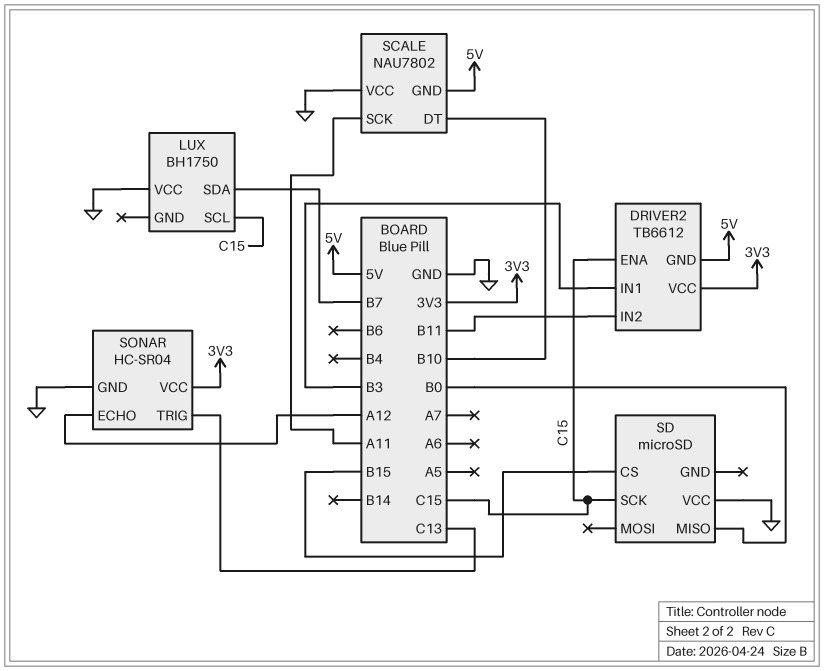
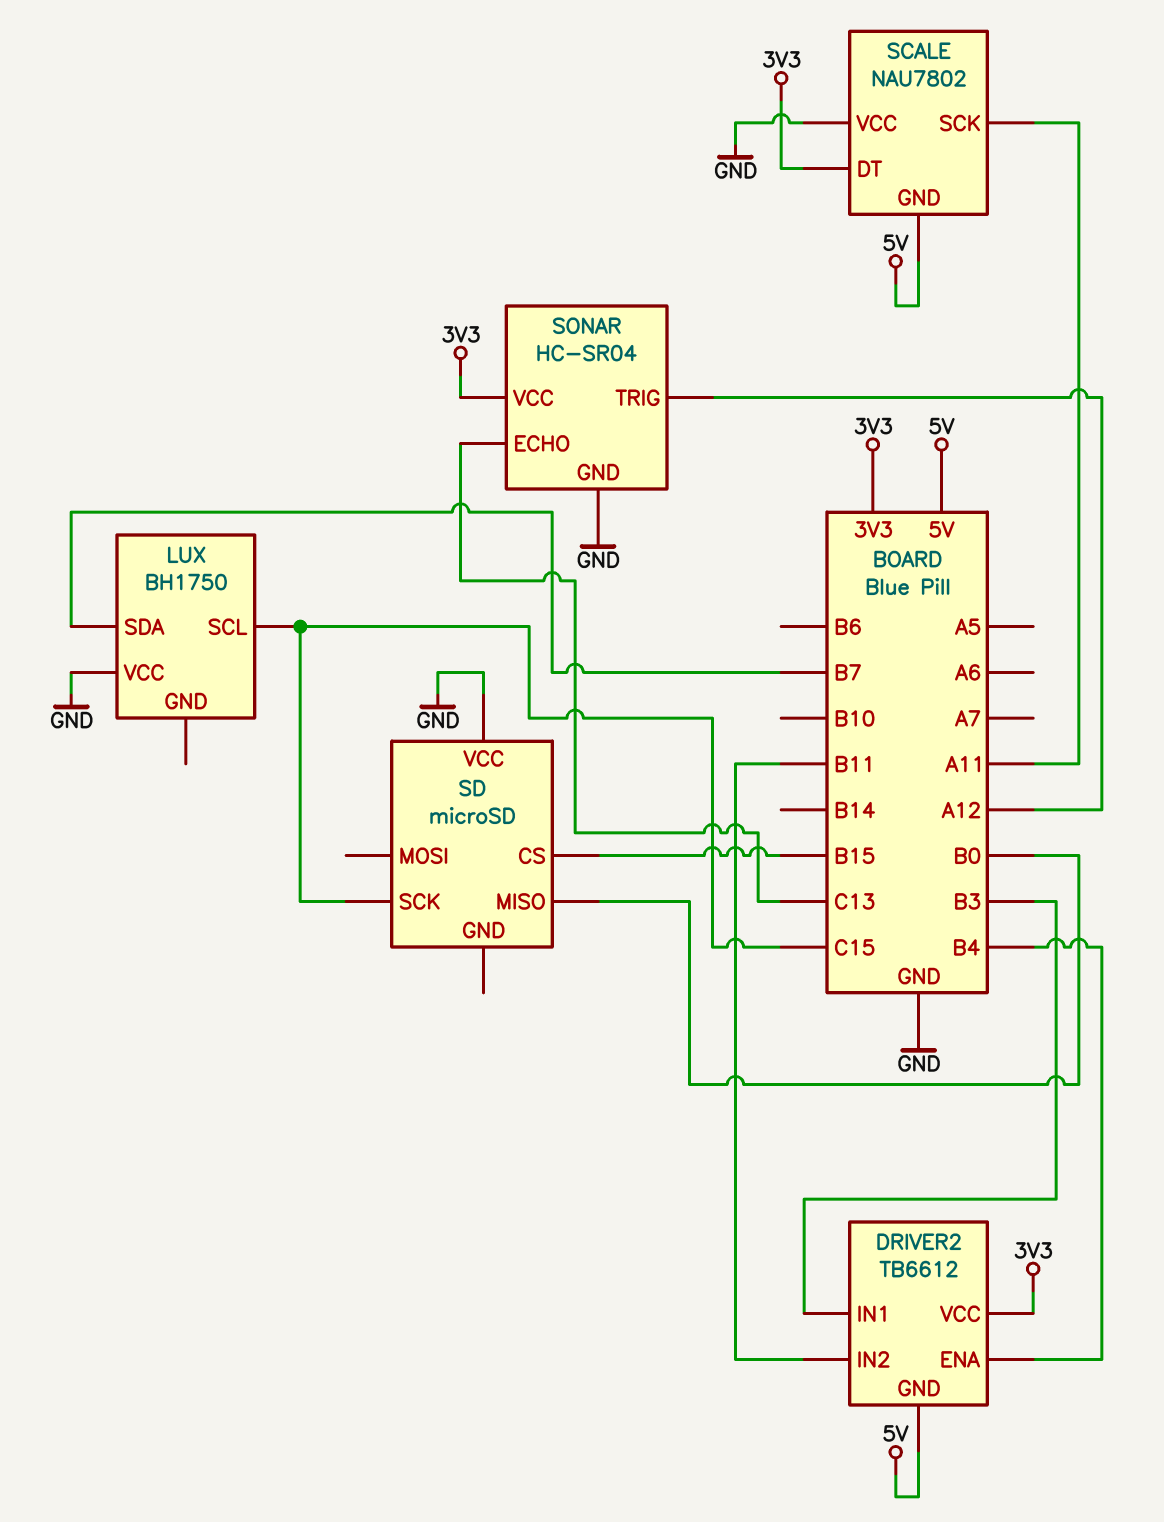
DRIVER2 pin ENA: C15 -> B4
SCALE pin DT: B10 -> 3V3
SONAR pin ECHO: A12 -> C13
SONAR pin TRIG: C13 -> A12

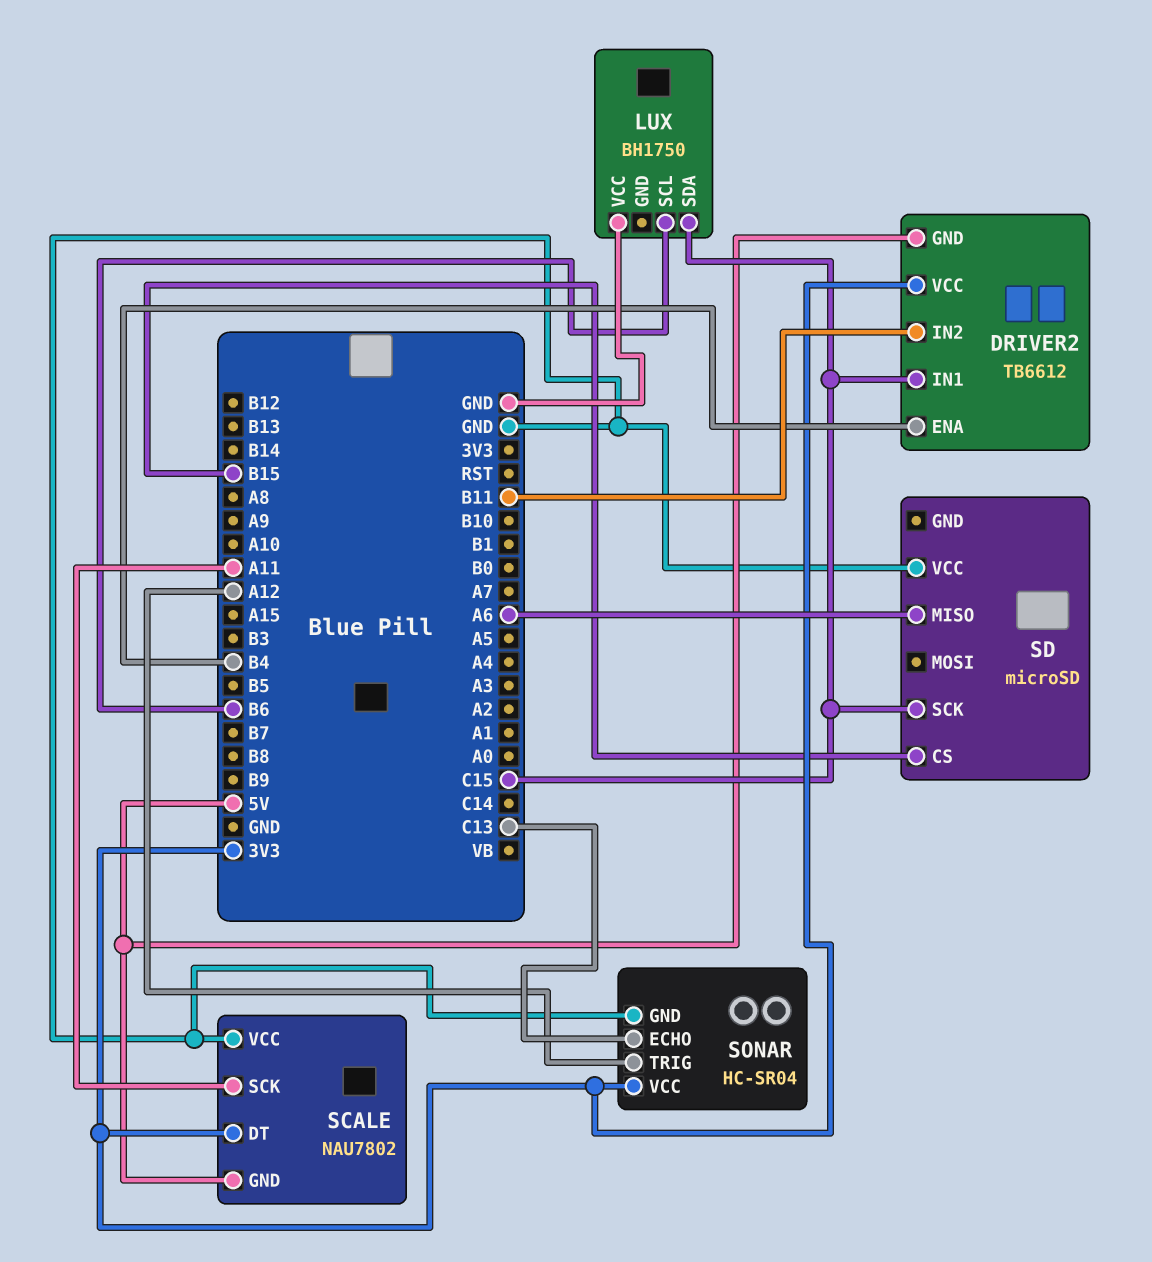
DRIVER2 pin IN1: B3 -> C15
LUX pin SCL: C15 -> B6
LUX pin SDA: B7 -> C15
SD pin MISO: B0 -> A6

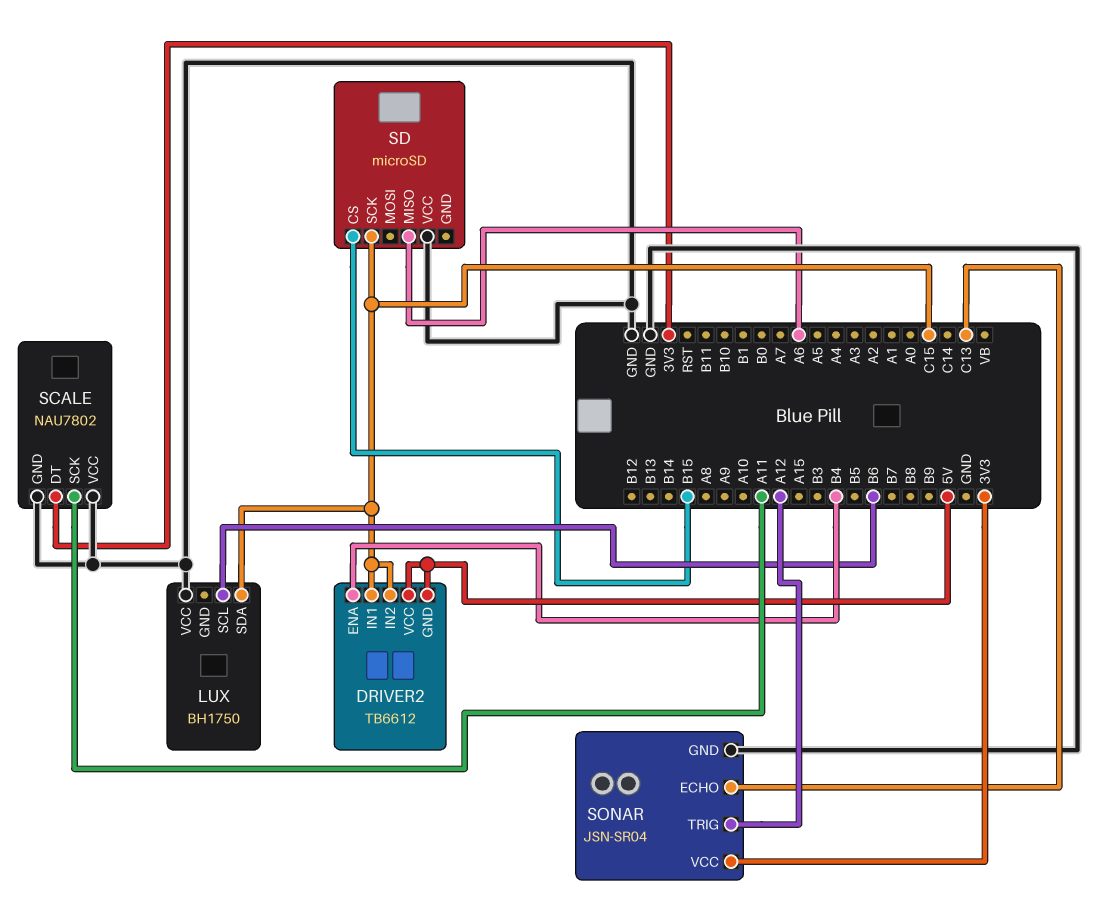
DRIVER2 pin IN2: B11 -> C15
DRIVER2 pin VCC: 3V3 -> 5V
SCALE pin GND: 5V -> GND
SONAR: HC-SR04 -> JSN-SR04

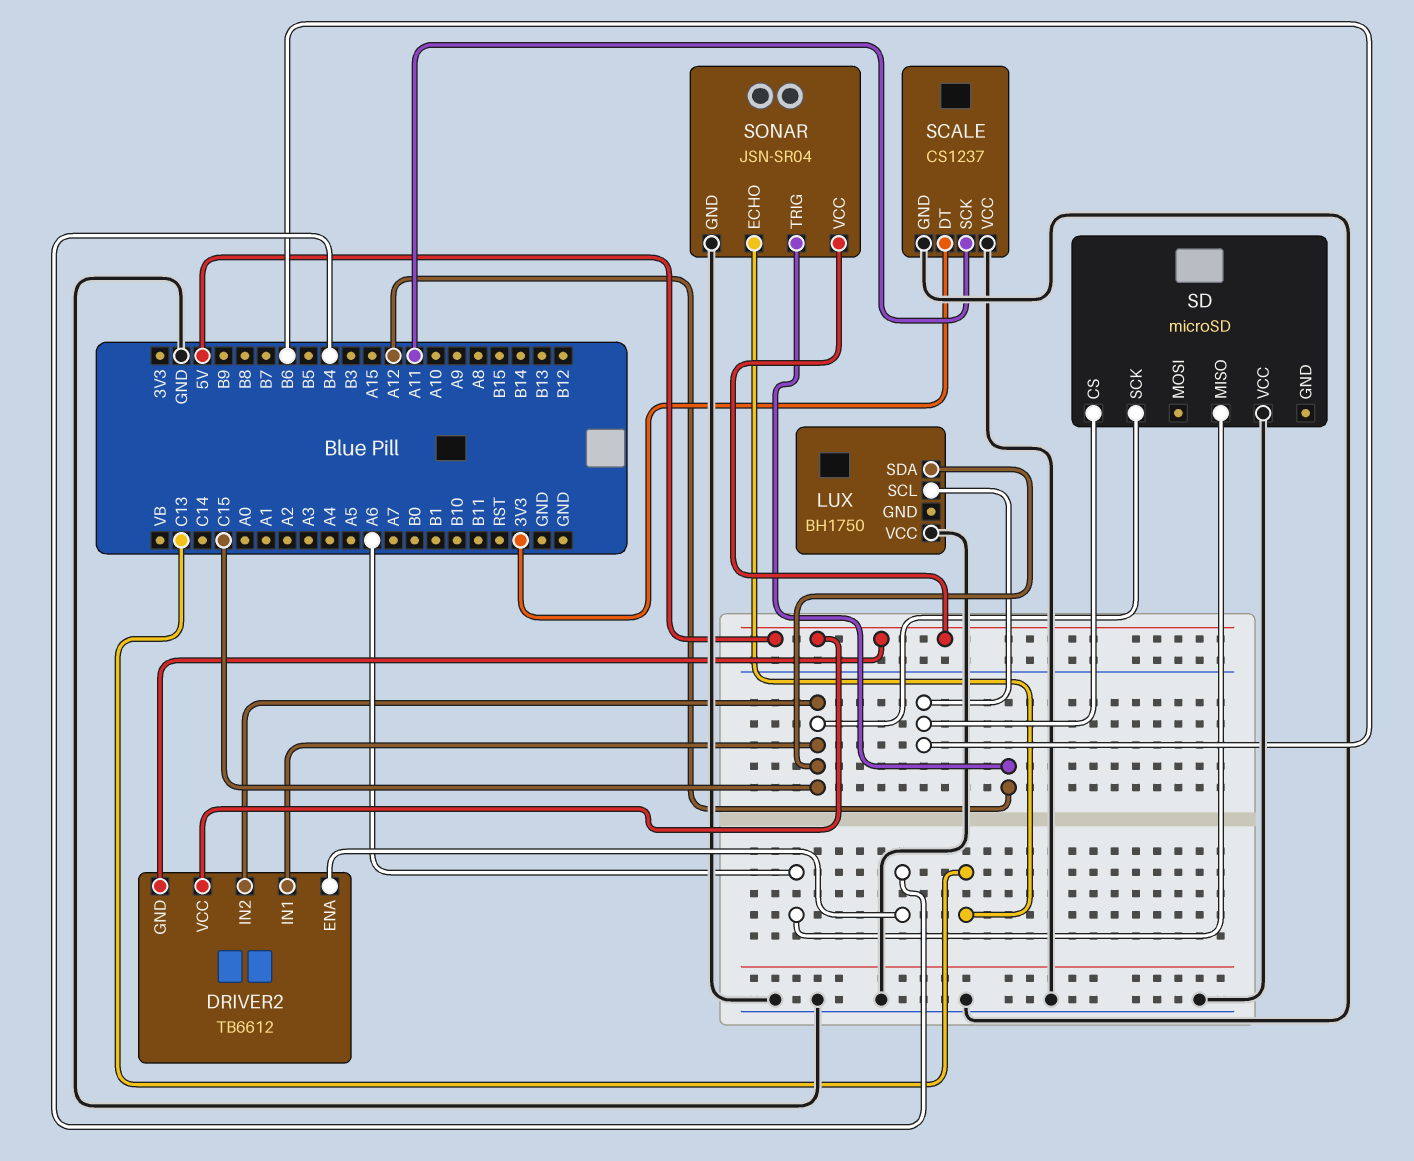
SCALE: NAU7802 -> CS1237
SD pin CS: B15 -> B6
SONAR pin VCC: 3V3 -> 5V

